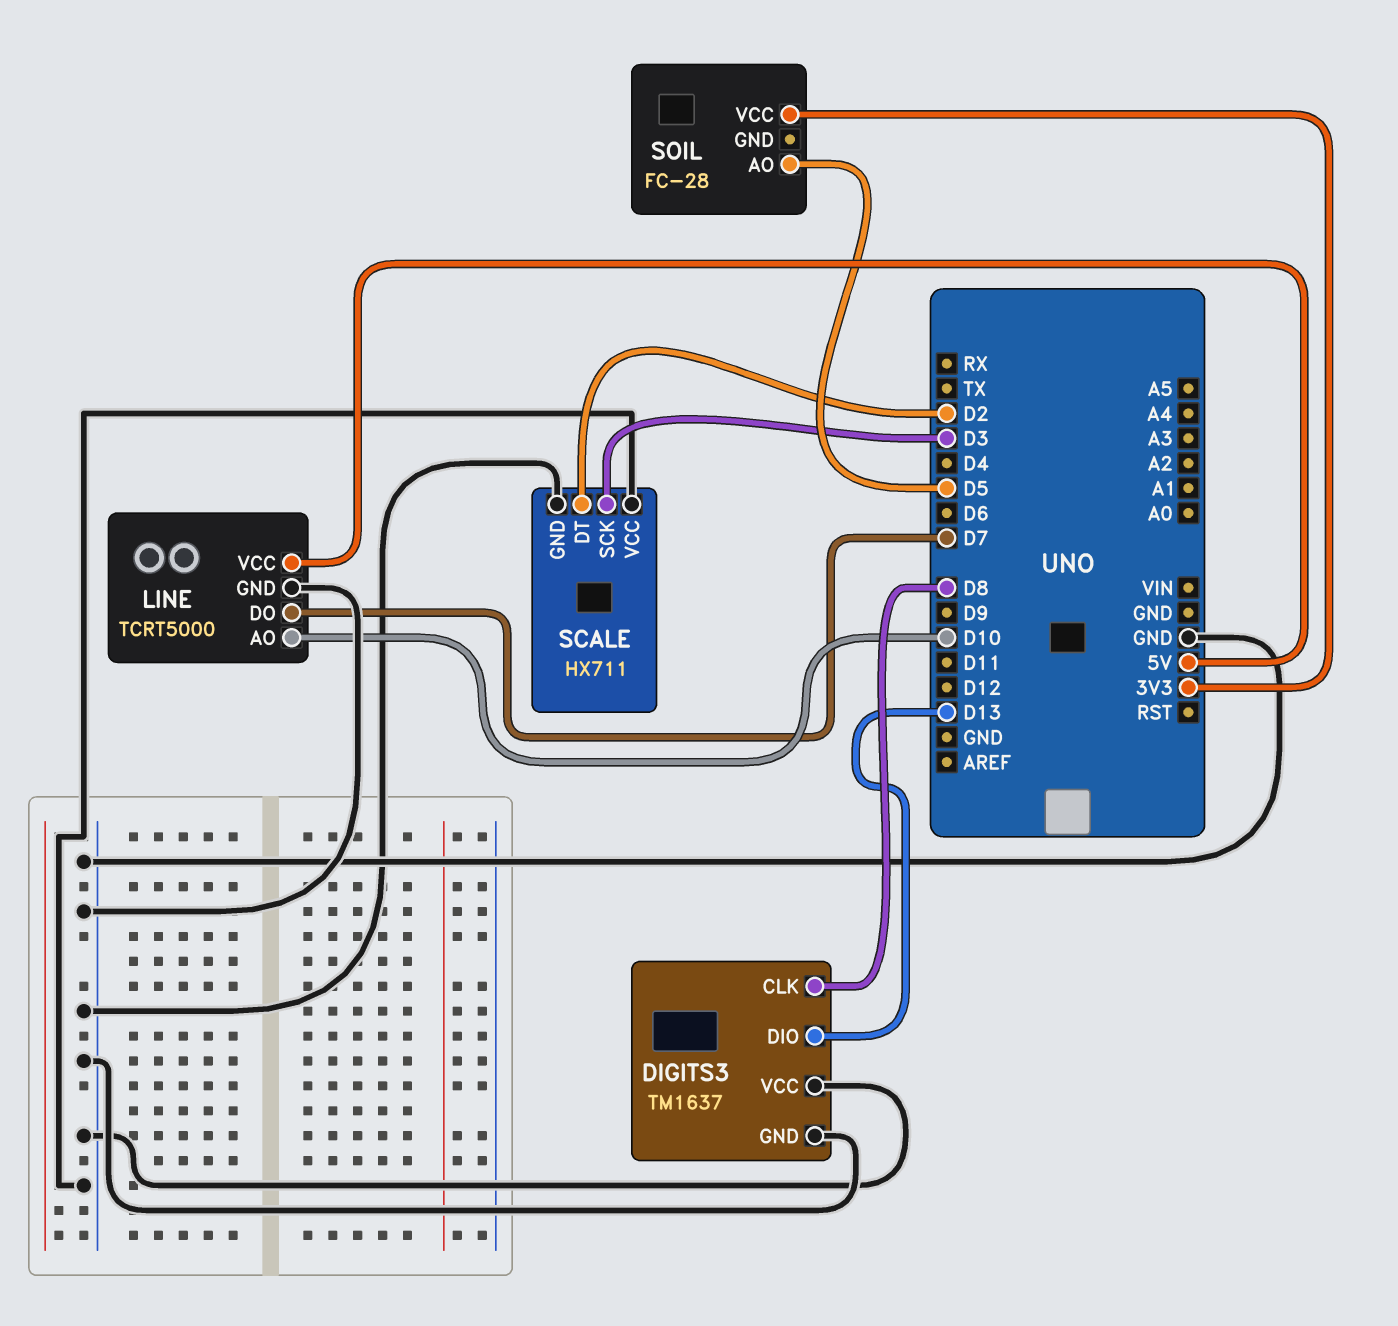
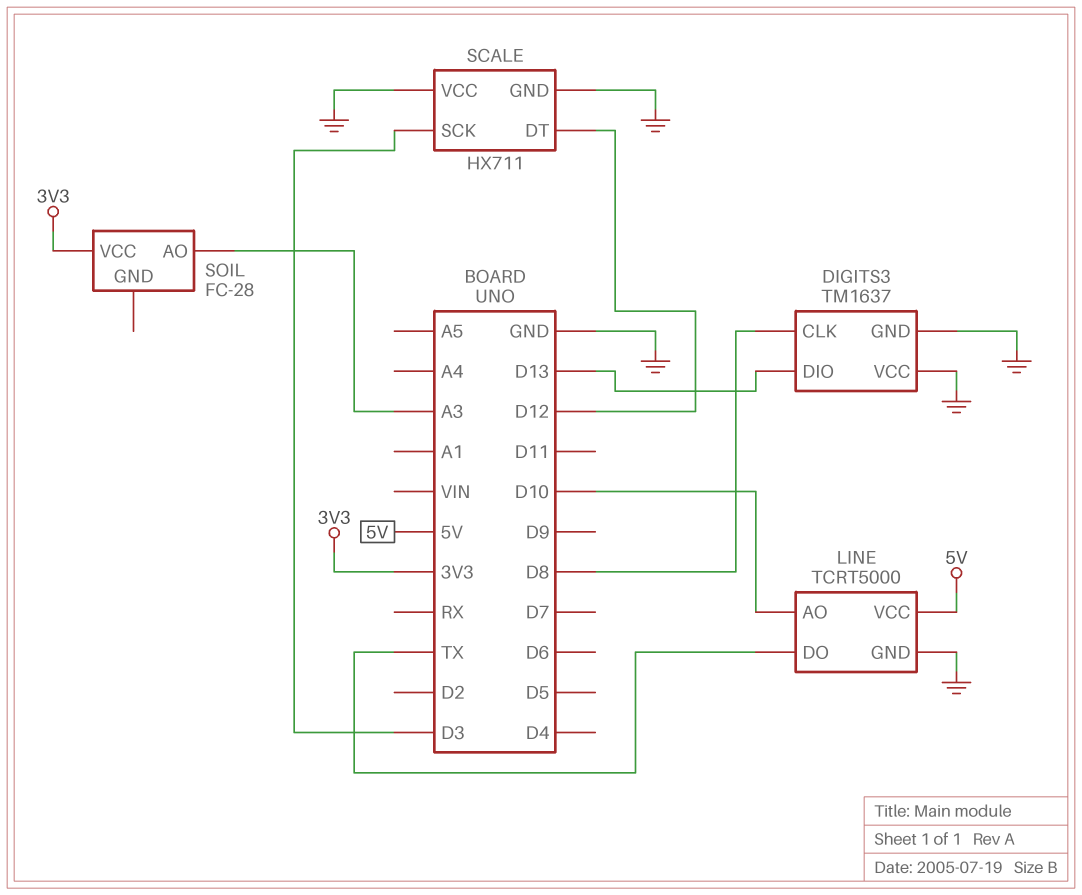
LINE pin DO: D7 -> TX
SCALE pin DT: D2 -> D12
SOIL pin AO: D5 -> A3

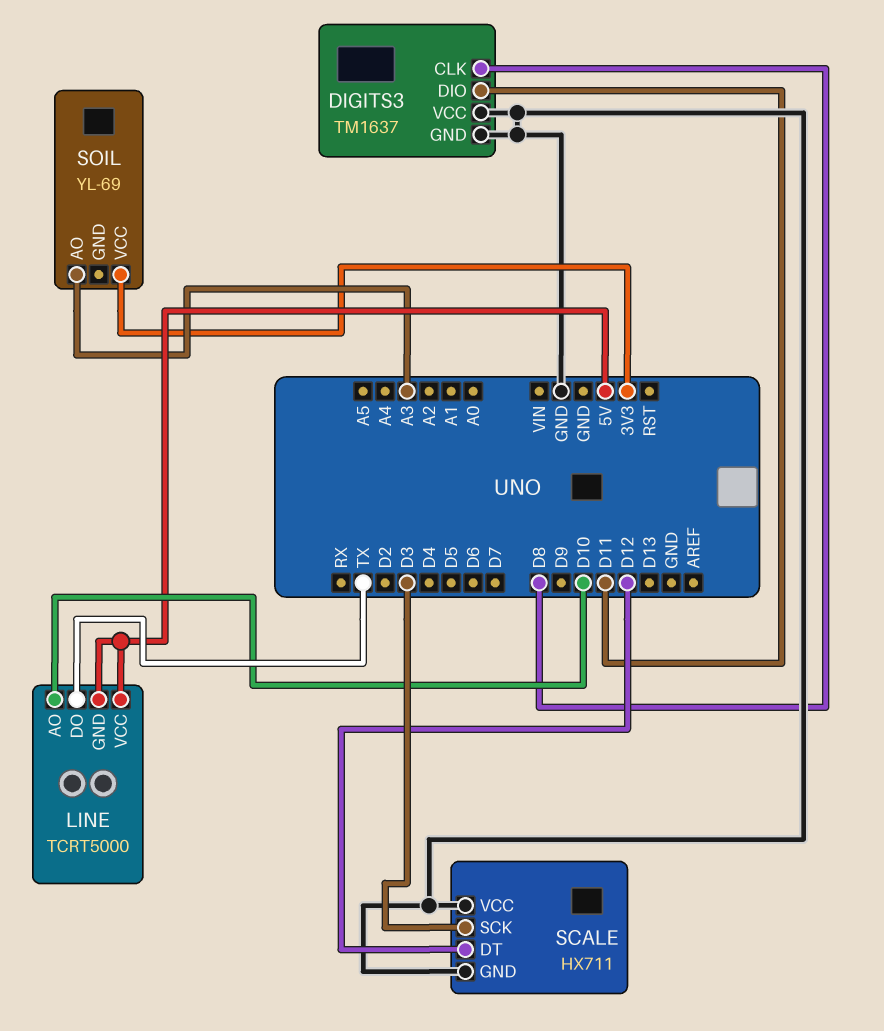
DIGITS3 pin DIO: D13 -> D11
LINE pin GND: GND -> 5V
SOIL: FC-28 -> YL-69

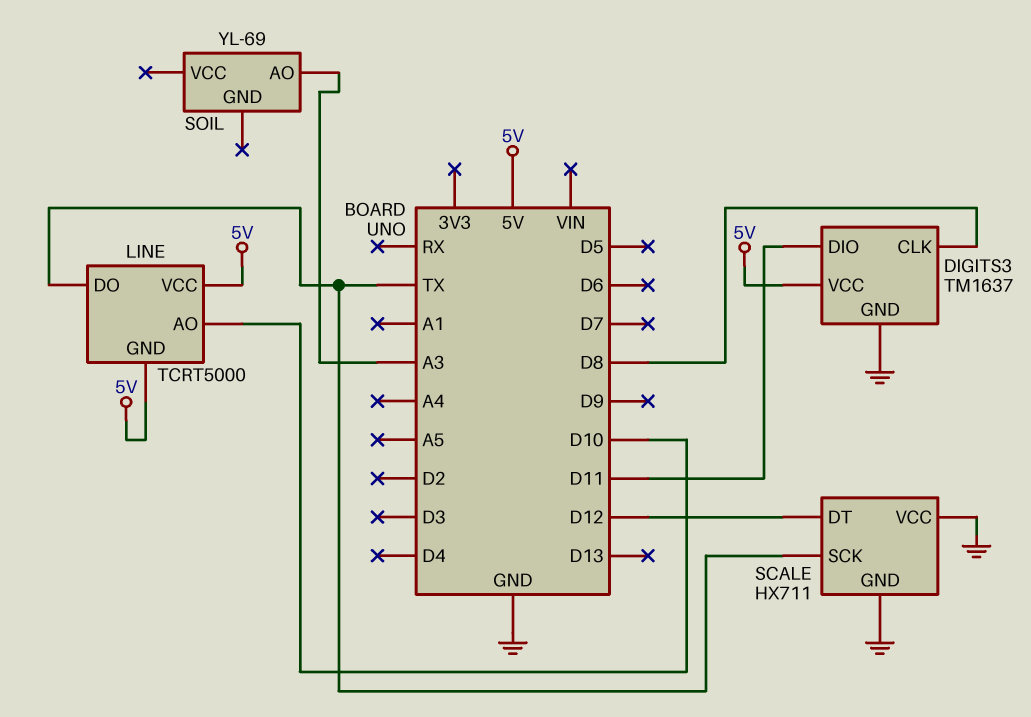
DIGITS3 pin VCC: GND -> 5V
SCALE pin SCK: D3 -> TX
SOIL pin VCC: 3V3 -> none

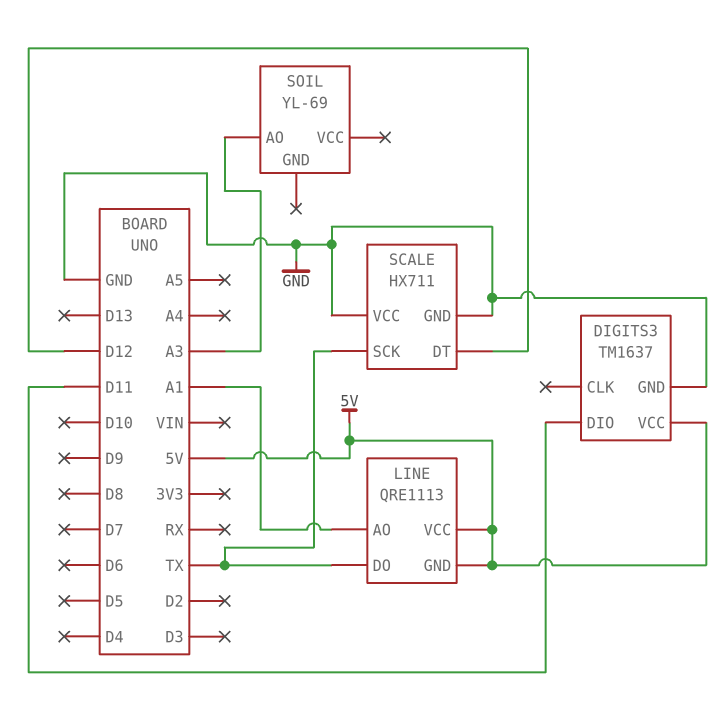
DIGITS3 pin CLK: D8 -> none
LINE: TCRT5000 -> QRE1113
LINE pin AO: D10 -> A1

